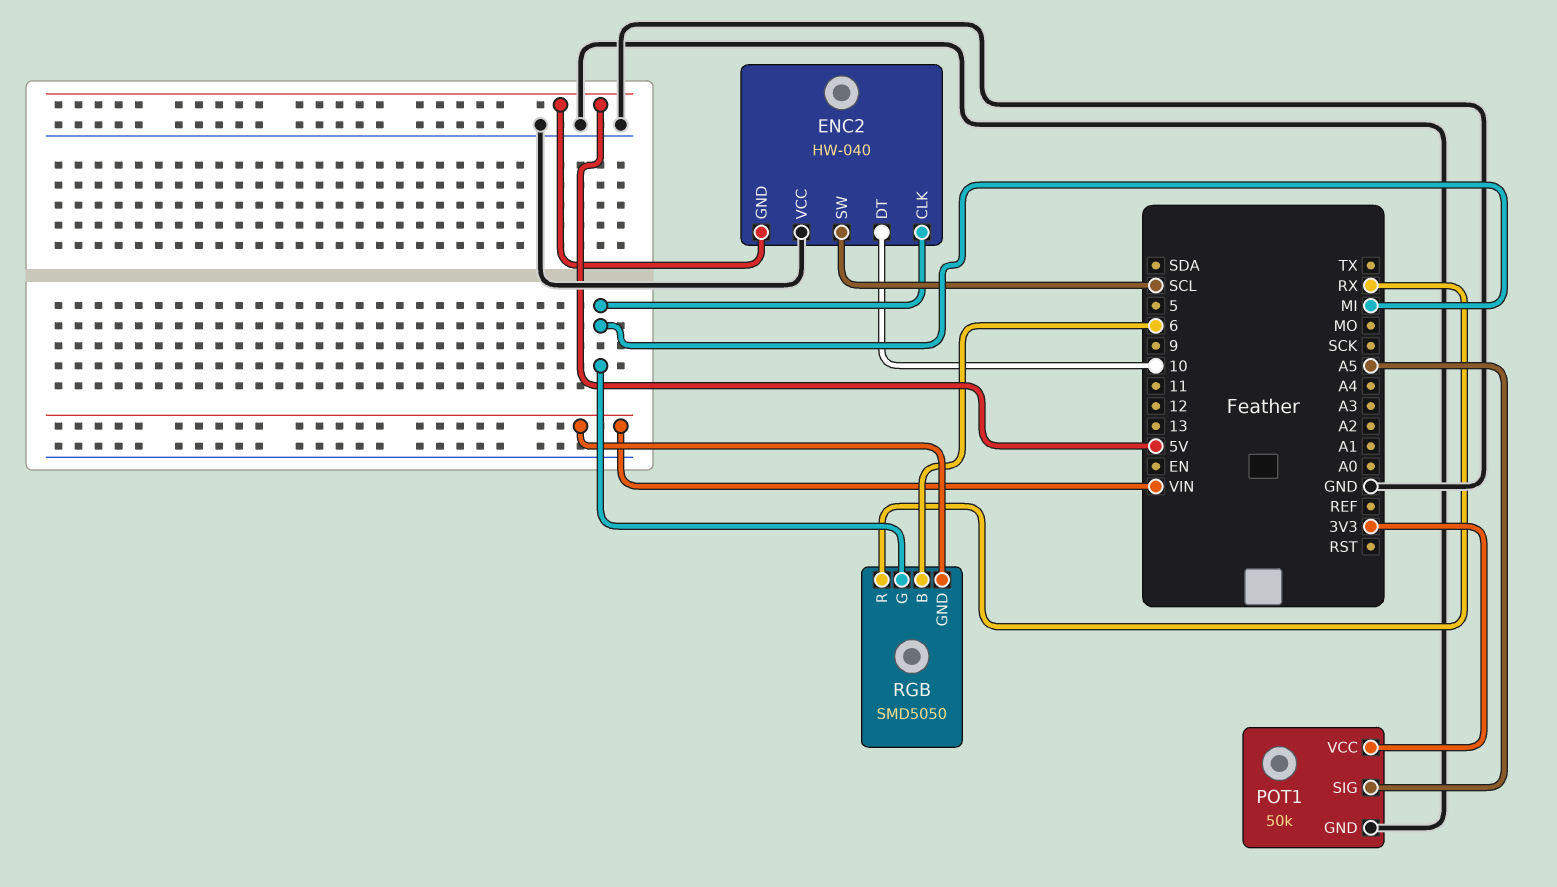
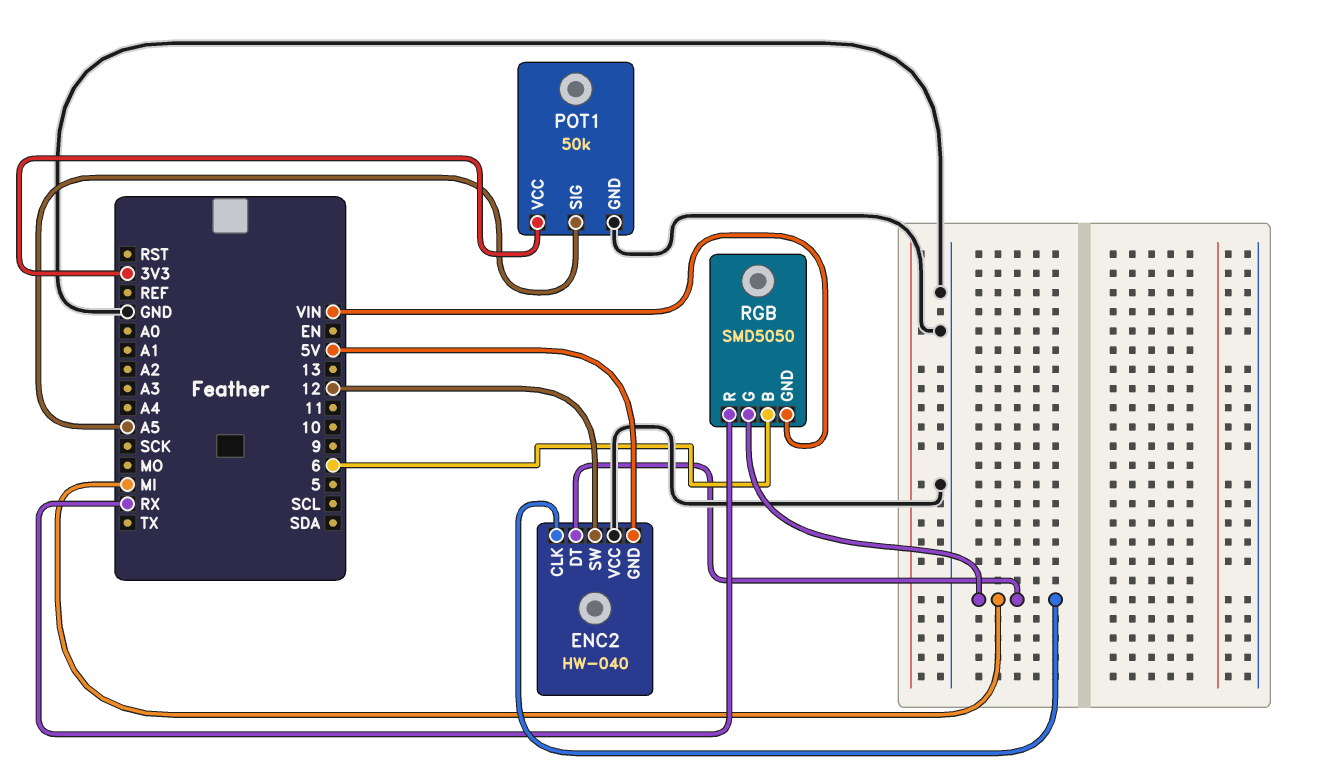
ENC2 pin DT: 10 -> MI
ENC2 pin SW: SCL -> 12

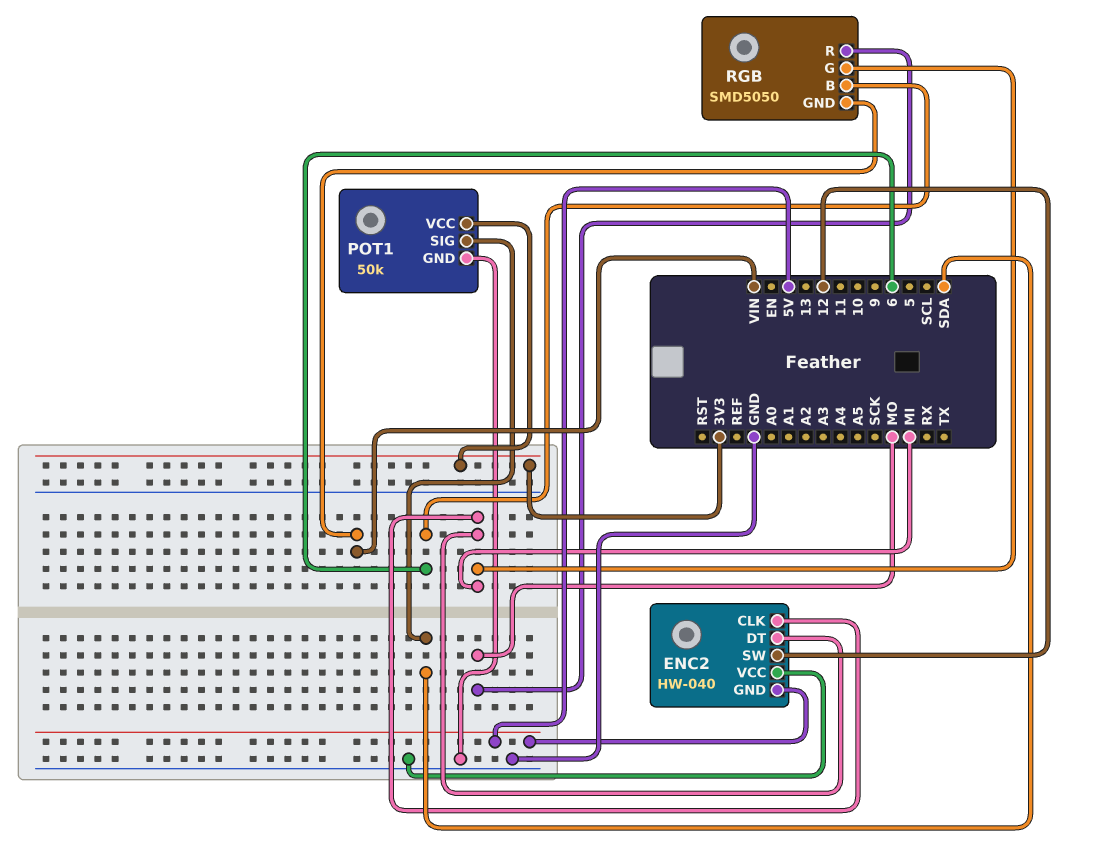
POT1 pin SIG: A5 -> SDA
RGB pin R: RX -> MO

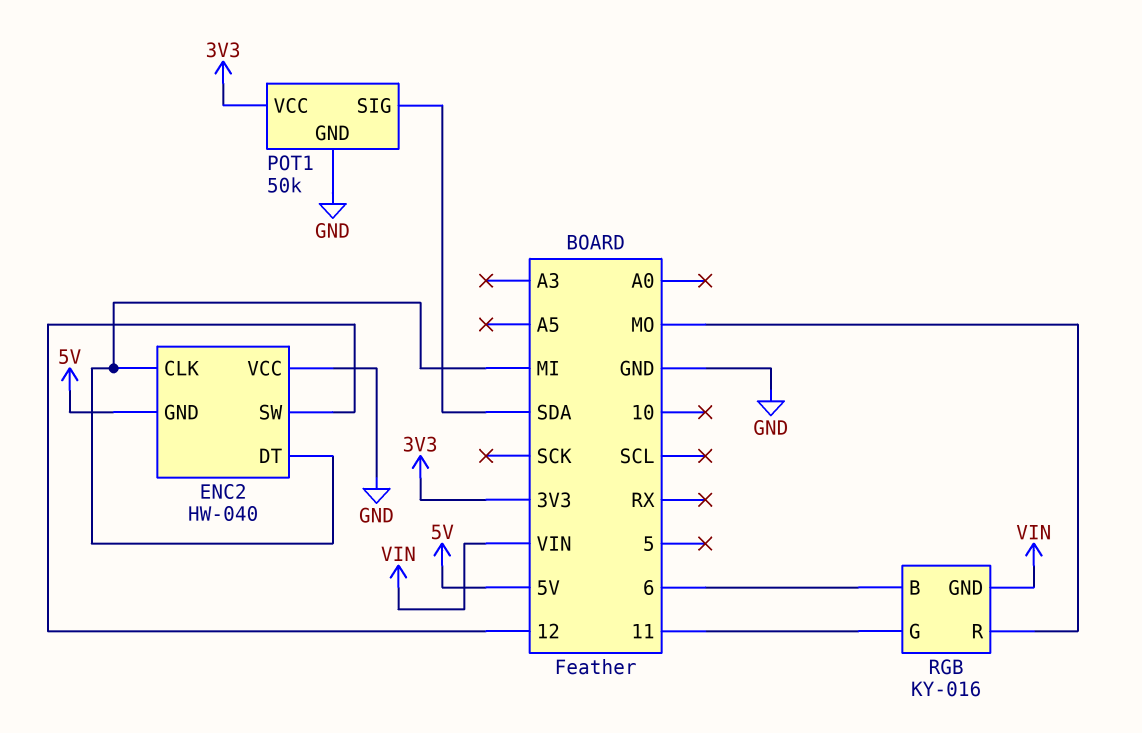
RGB: SMD5050 -> KY-016
RGB pin G: MI -> 11

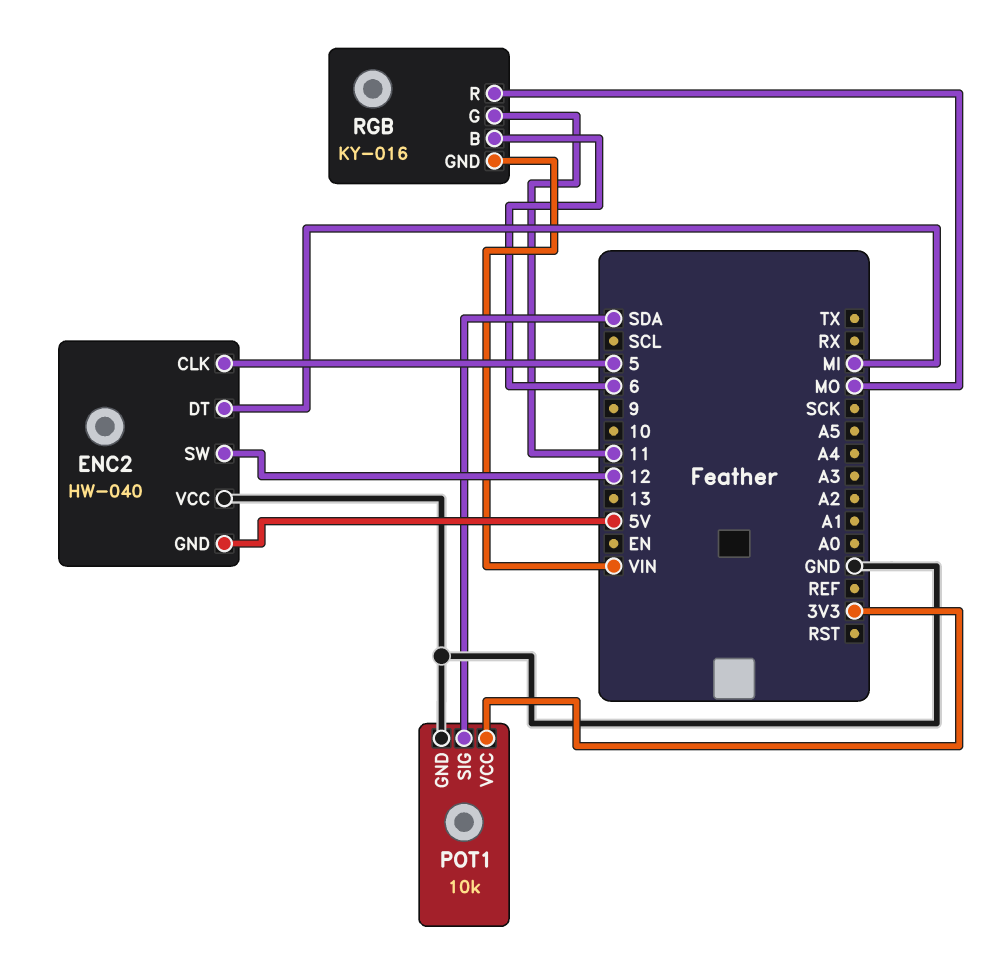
ENC2 pin CLK: MI -> 5
POT1: 50k -> 10k

